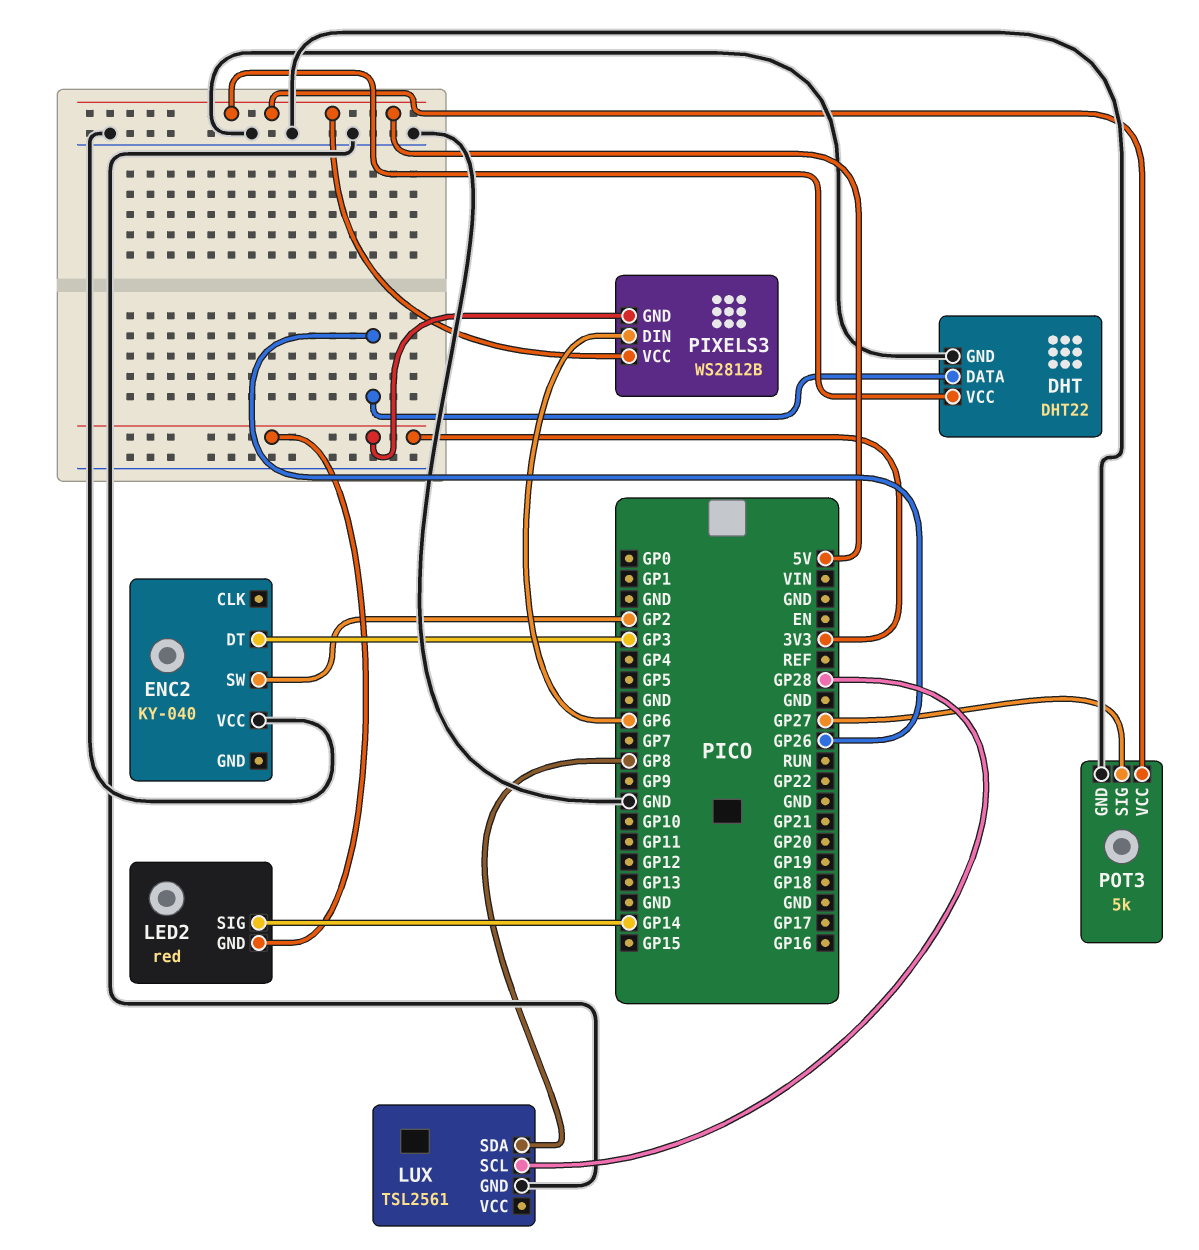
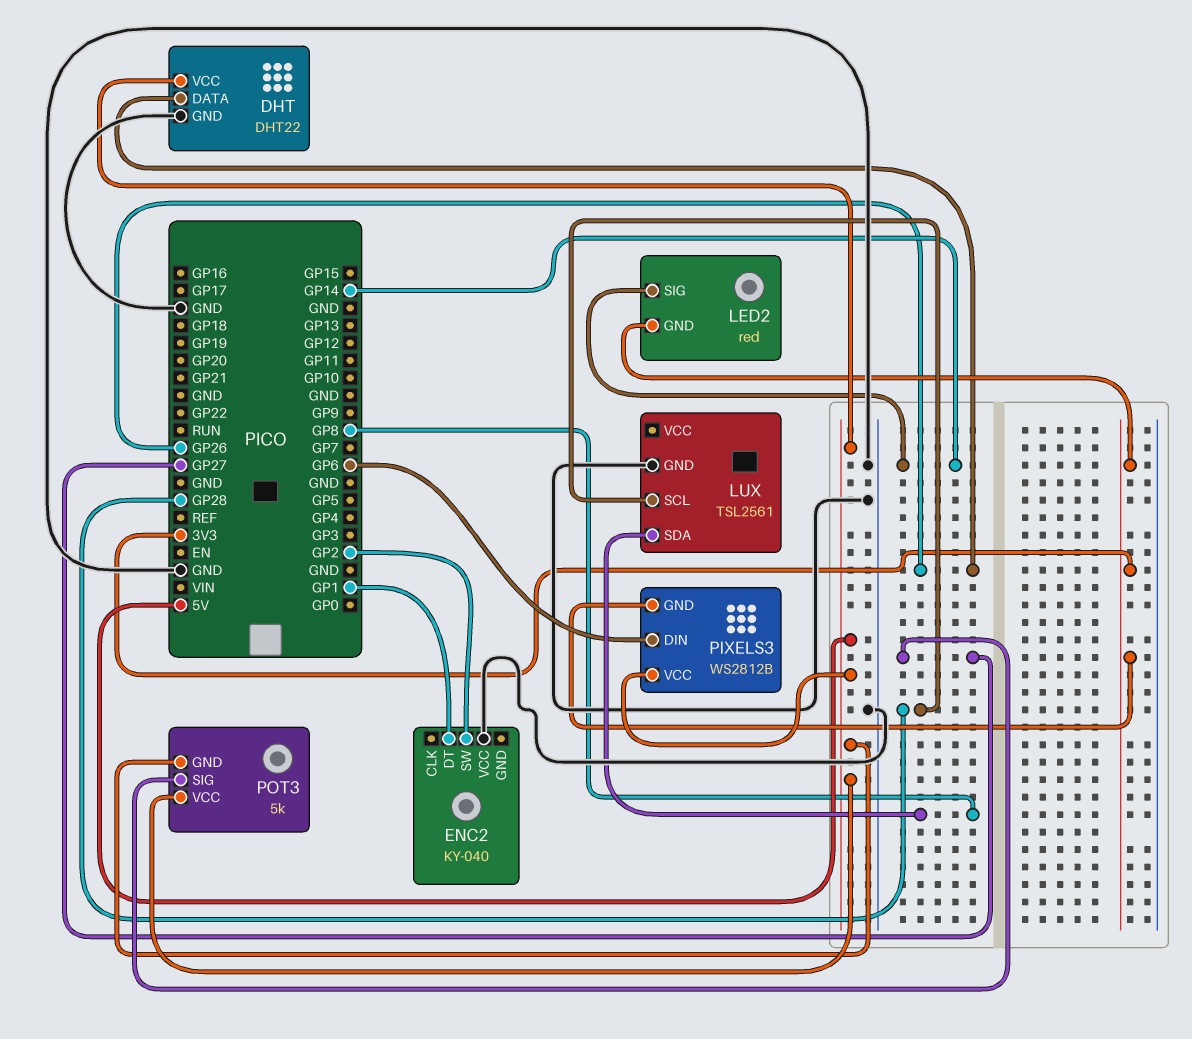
ENC2 pin DT: GP3 -> GP1
POT3 pin GND: GND -> 5V

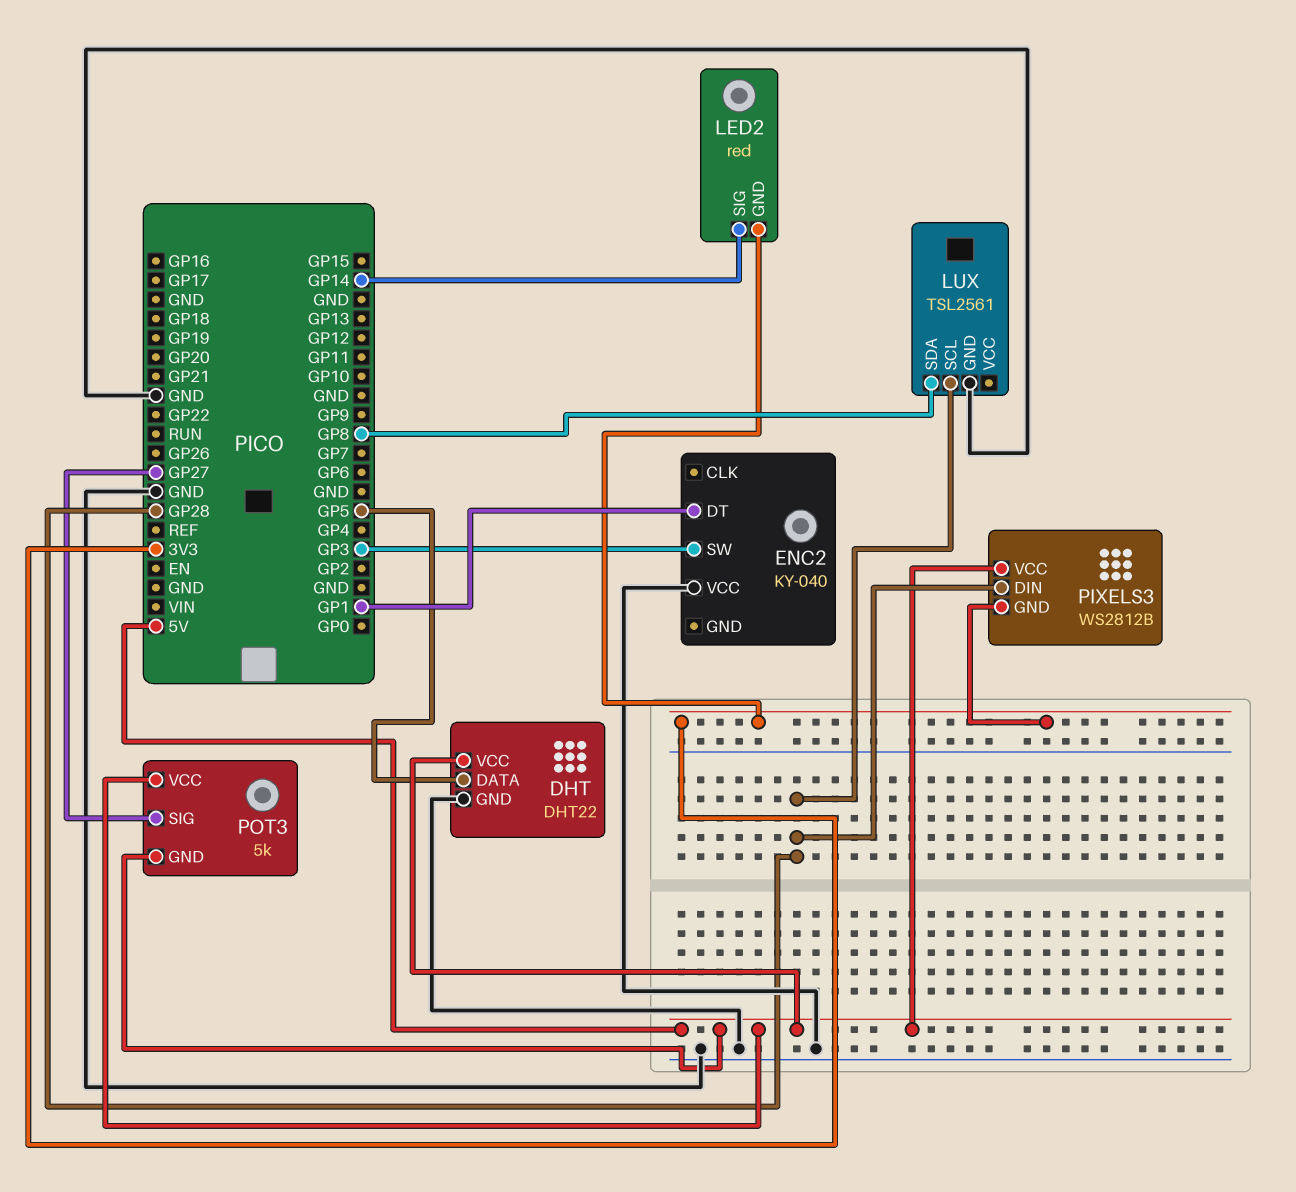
DHT pin DATA: GP26 -> GP5
ENC2 pin SW: GP2 -> GP3
PIXELS3 pin DIN: GP6 -> GP28

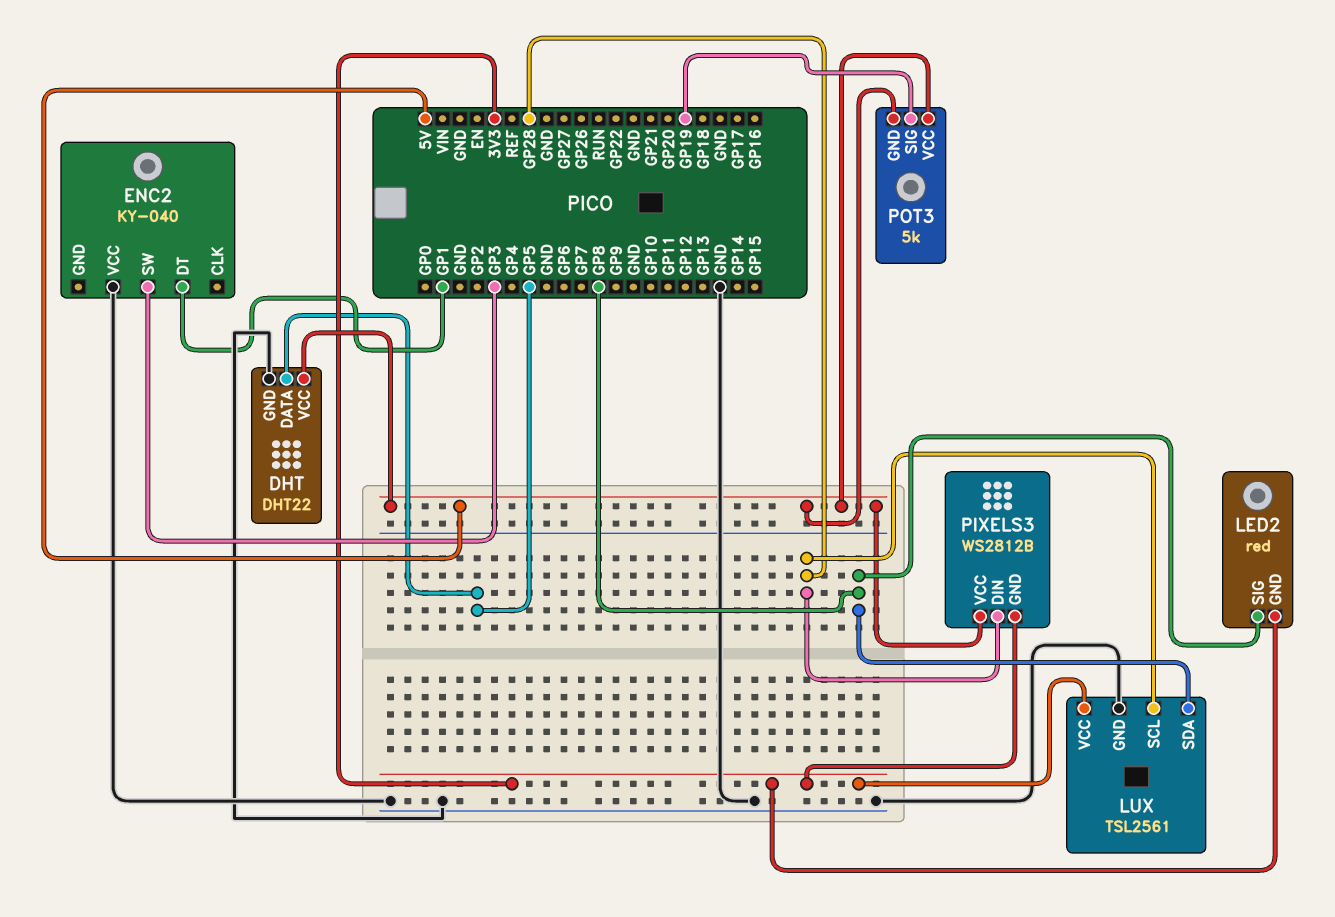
LED2 pin SIG: GP14 -> GP8
LUX pin VCC: none -> 3V3
POT3 pin SIG: GP27 -> GP19

